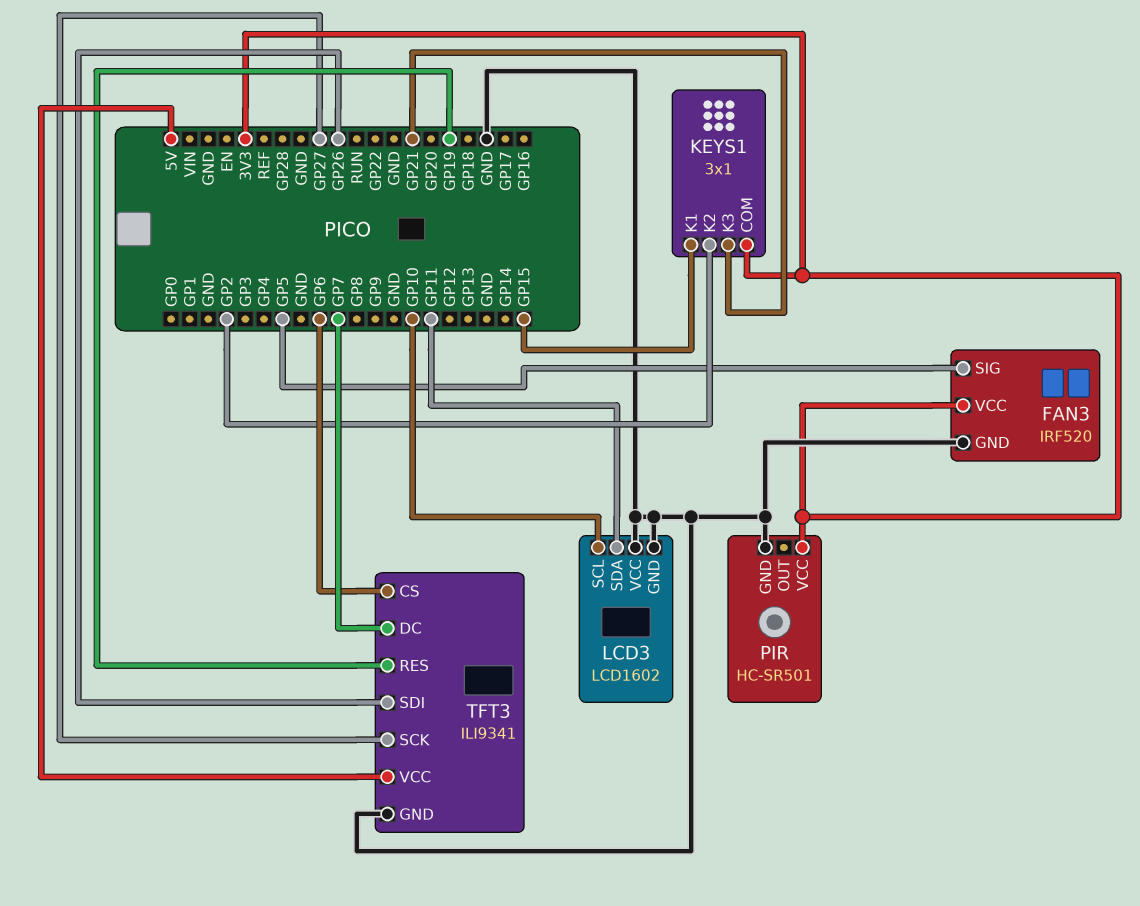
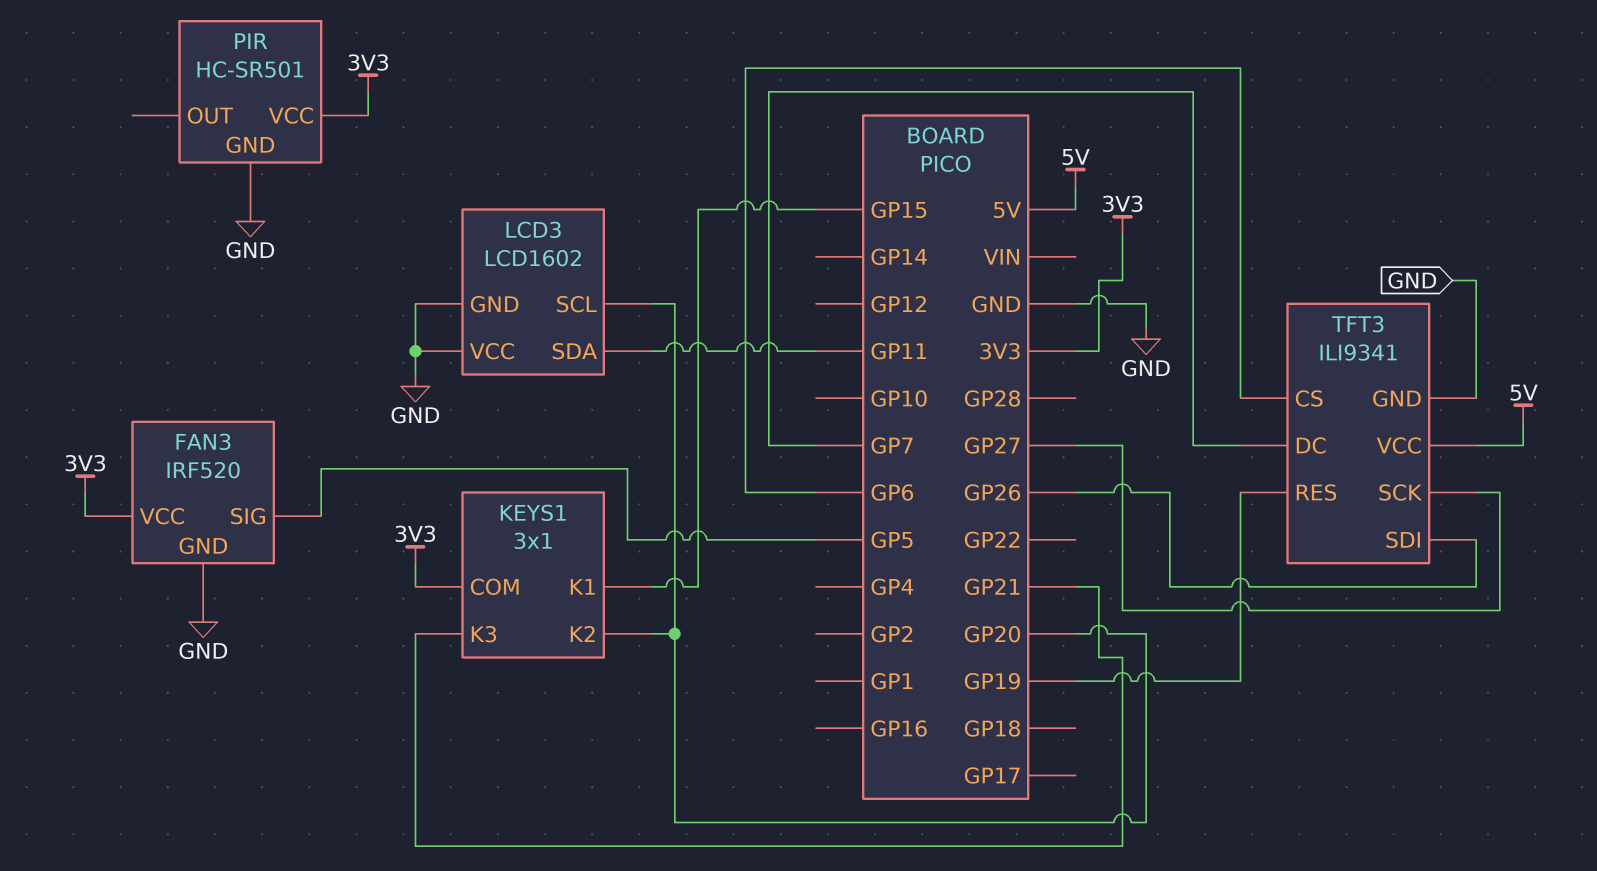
KEYS1 pin K2: GP2 -> GP20
LCD3 pin SCL: GP10 -> GP20

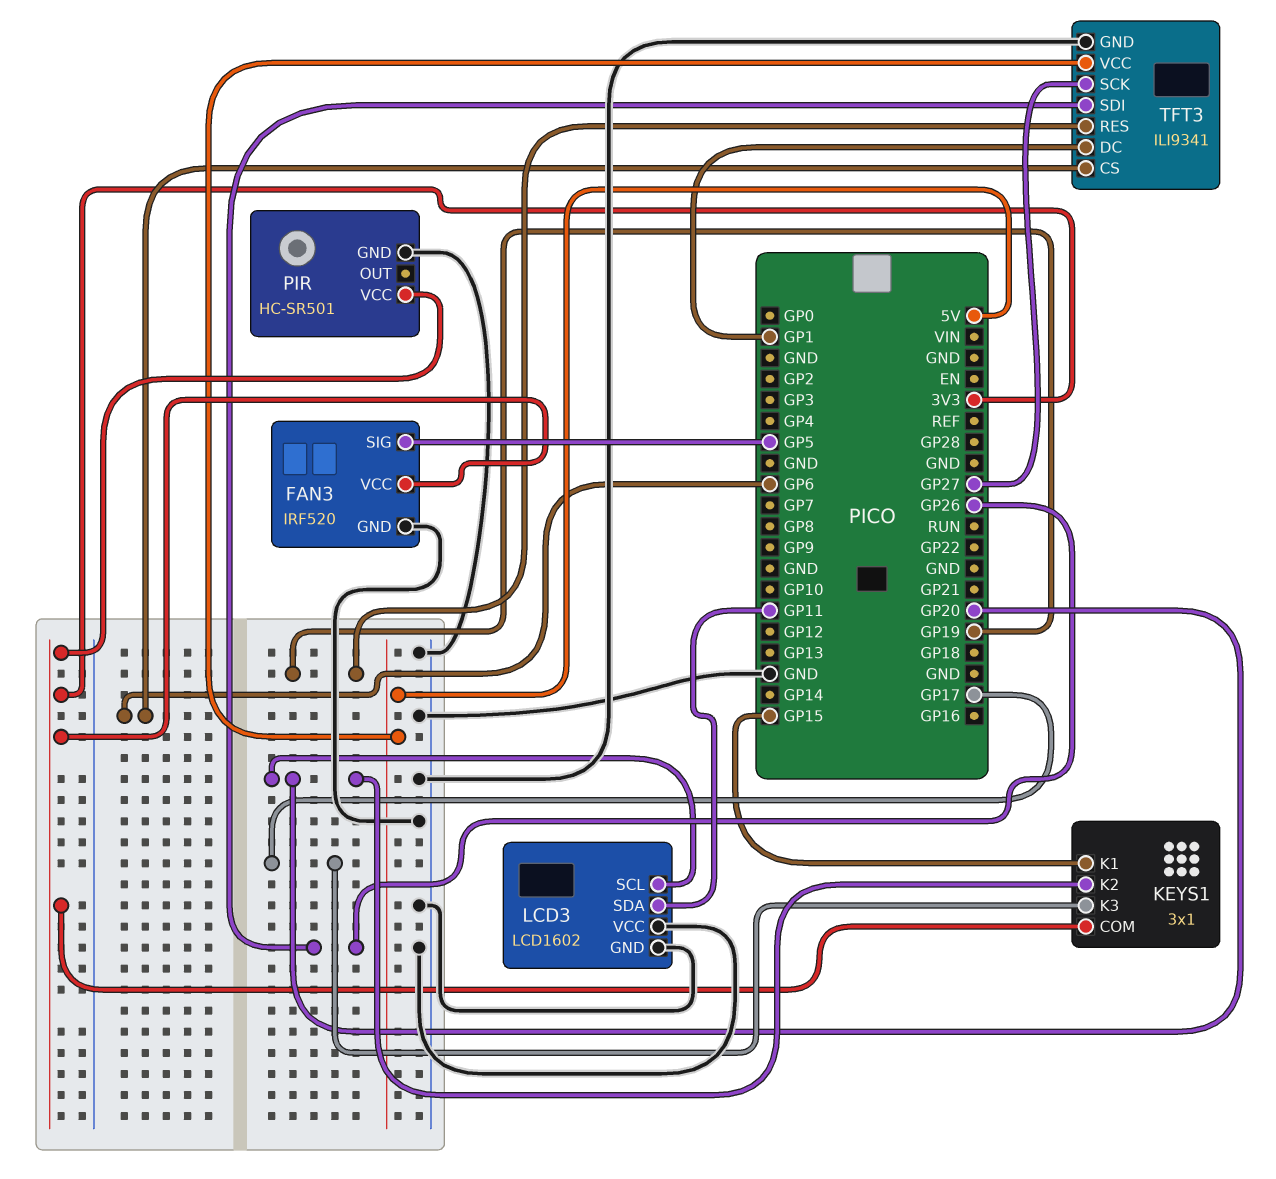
KEYS1 pin K3: GP21 -> GP17
TFT3 pin DC: GP7 -> GP1

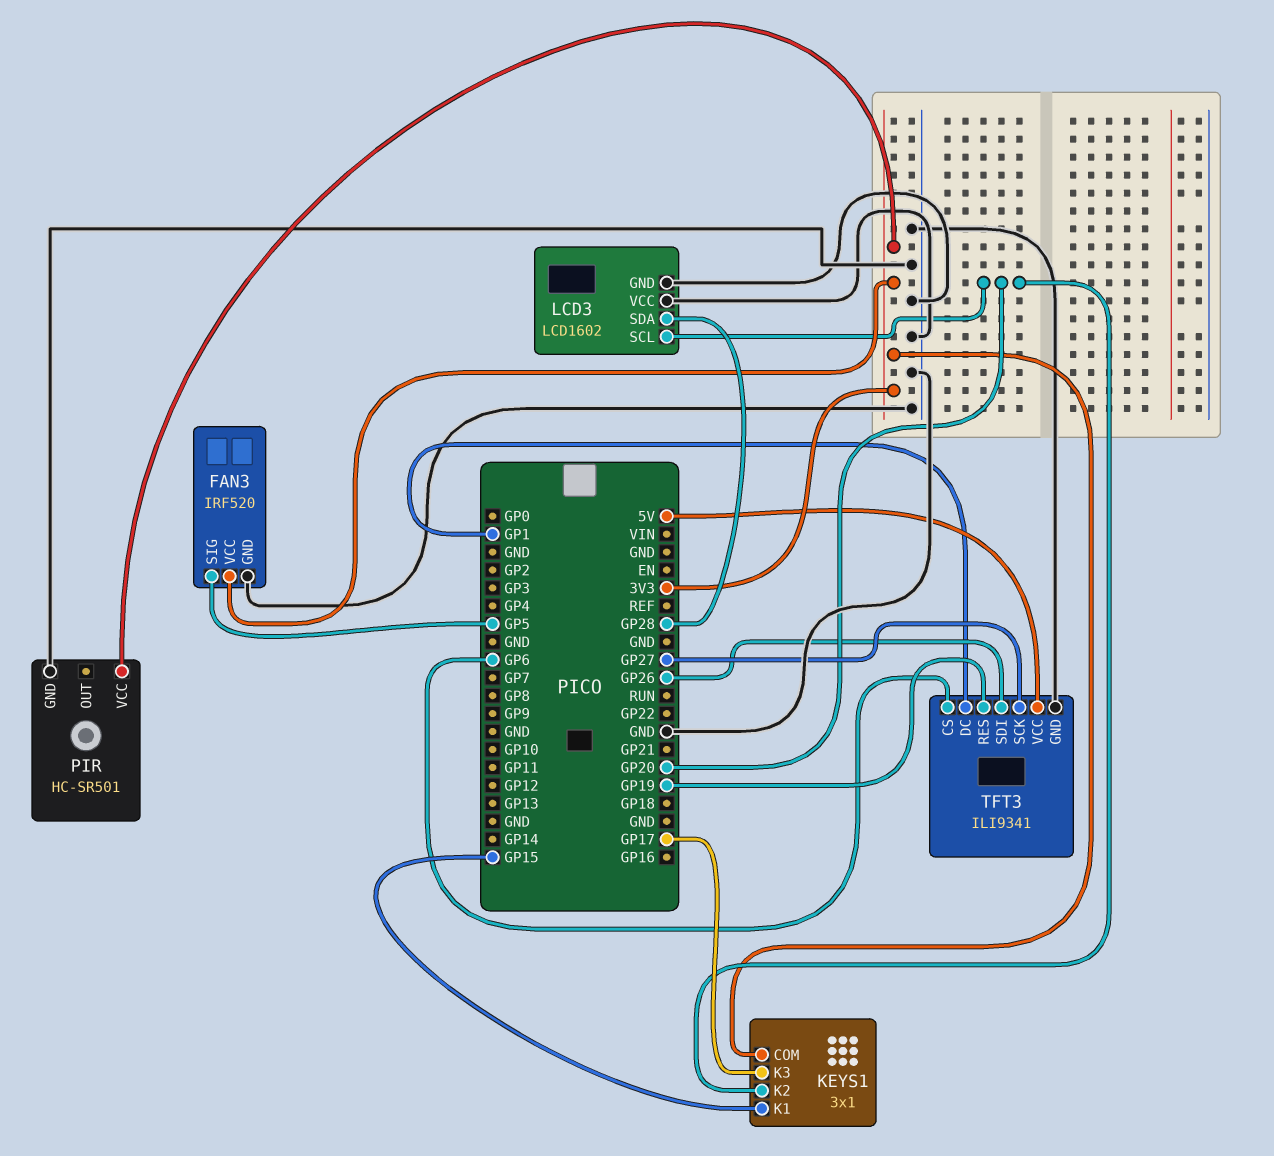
LCD3 pin SDA: GP11 -> GP28

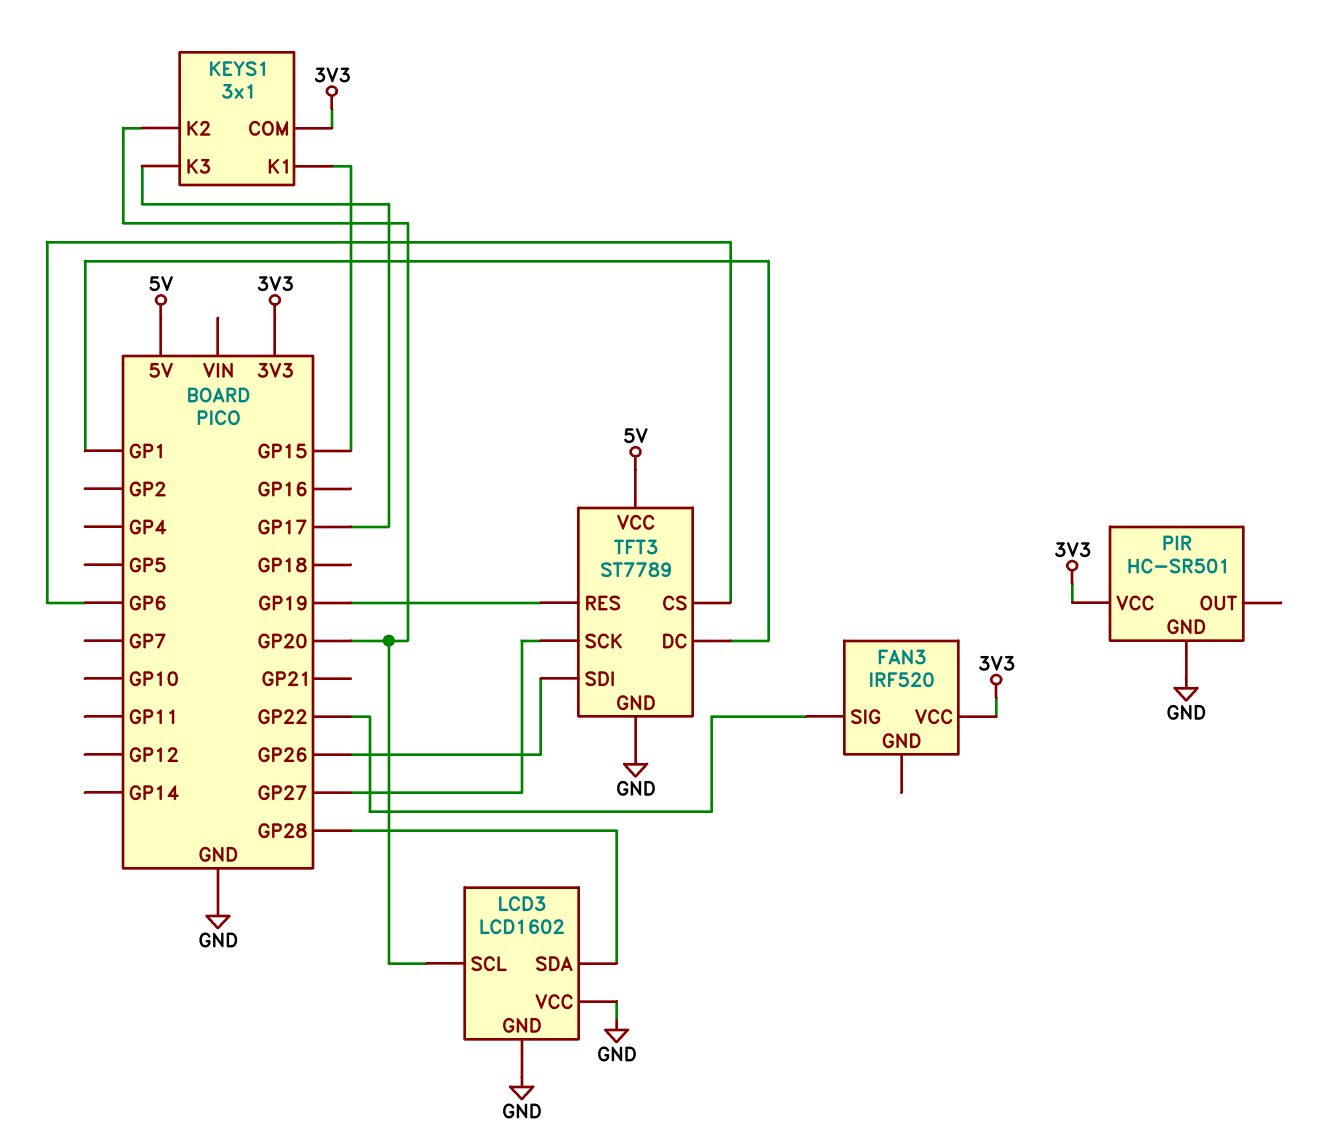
FAN3 pin GND: GND -> none
FAN3 pin SIG: GP5 -> GP22
TFT3: ILI9341 -> ST7789

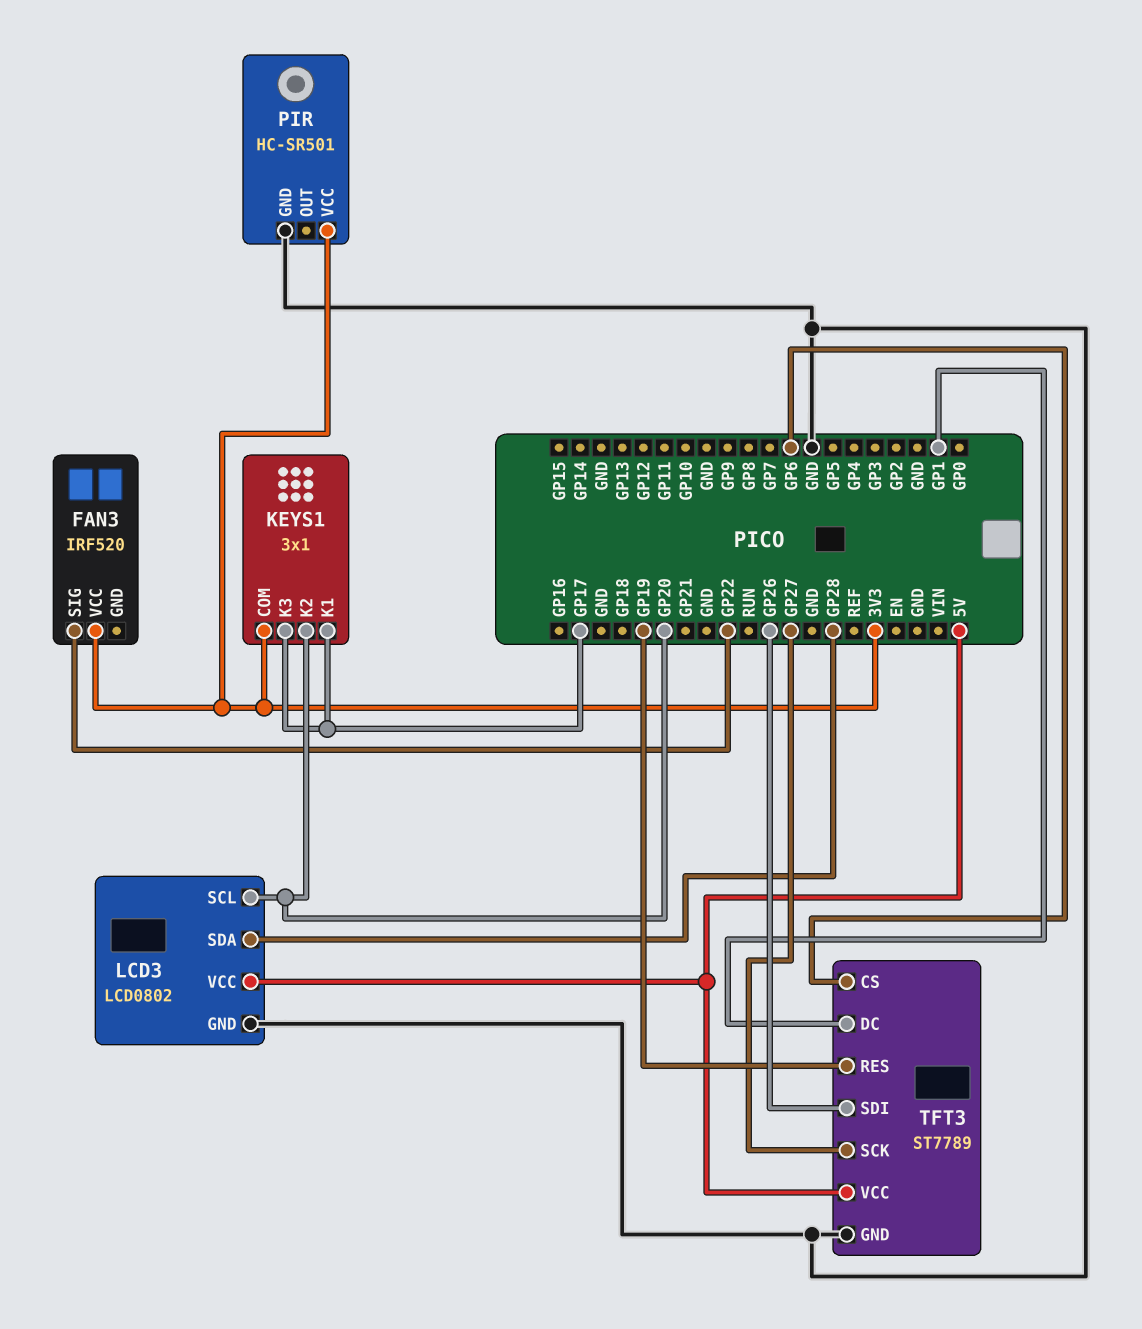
KEYS1 pin K1: GP15 -> GP17
LCD3: LCD1602 -> LCD0802
LCD3 pin VCC: GND -> 5V

